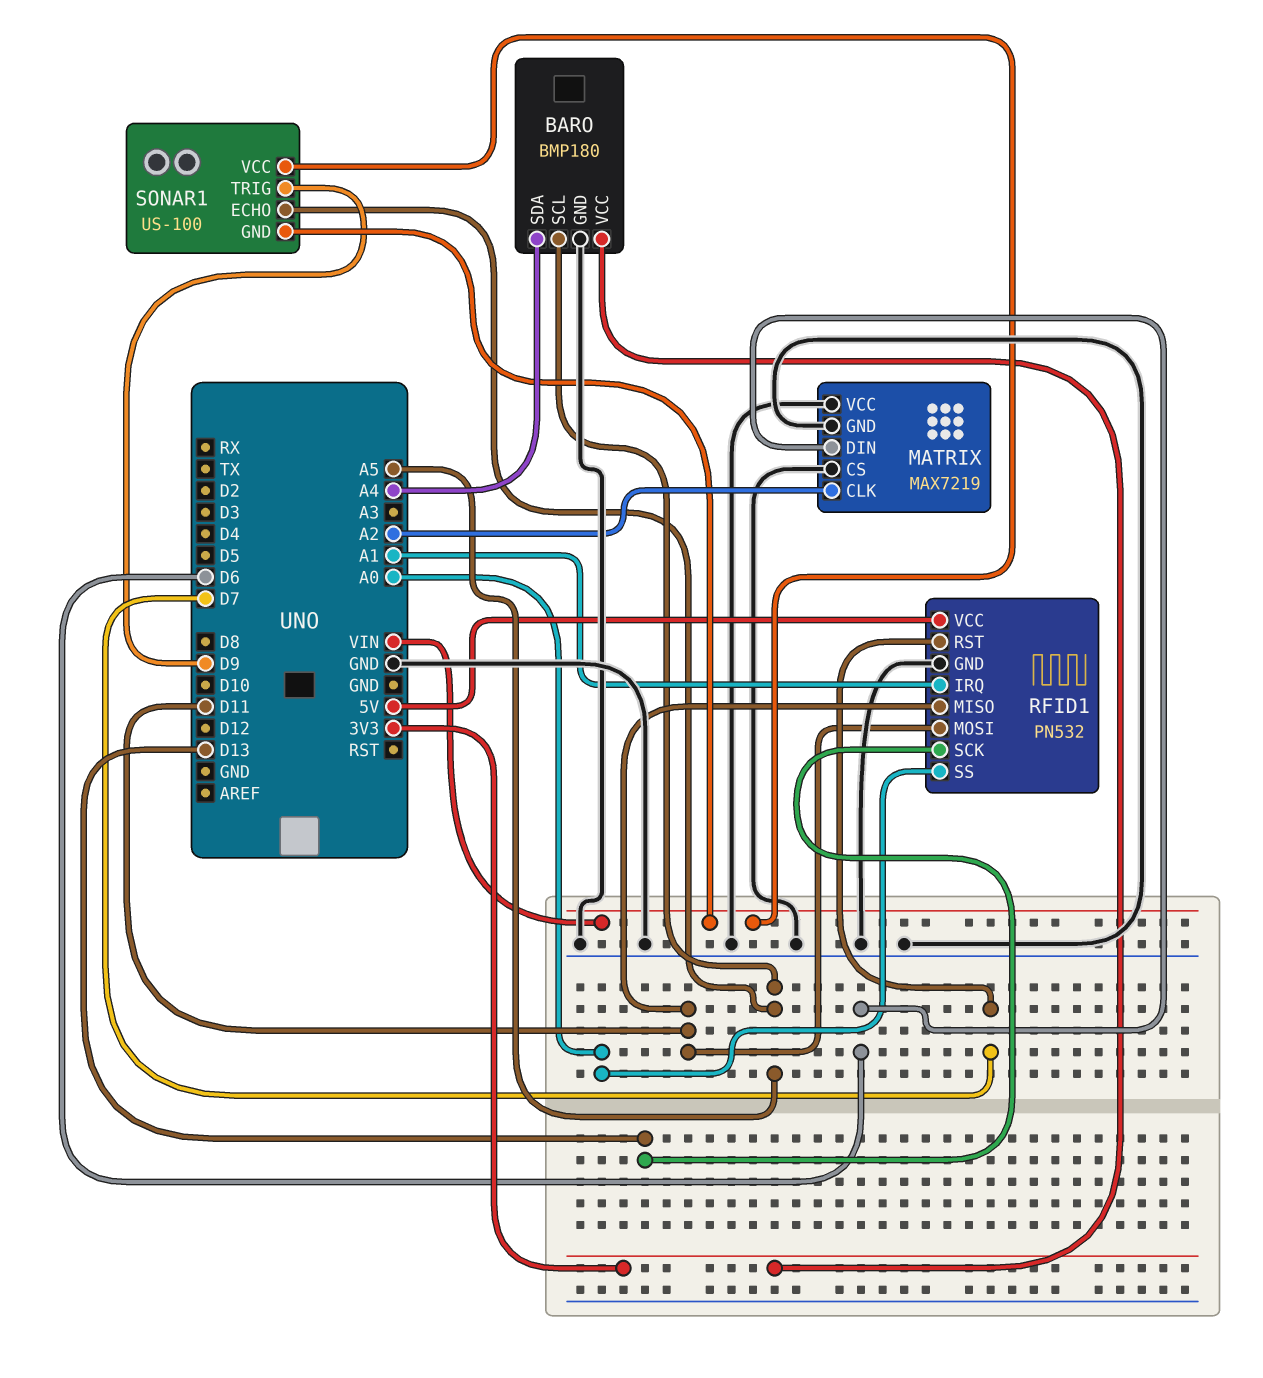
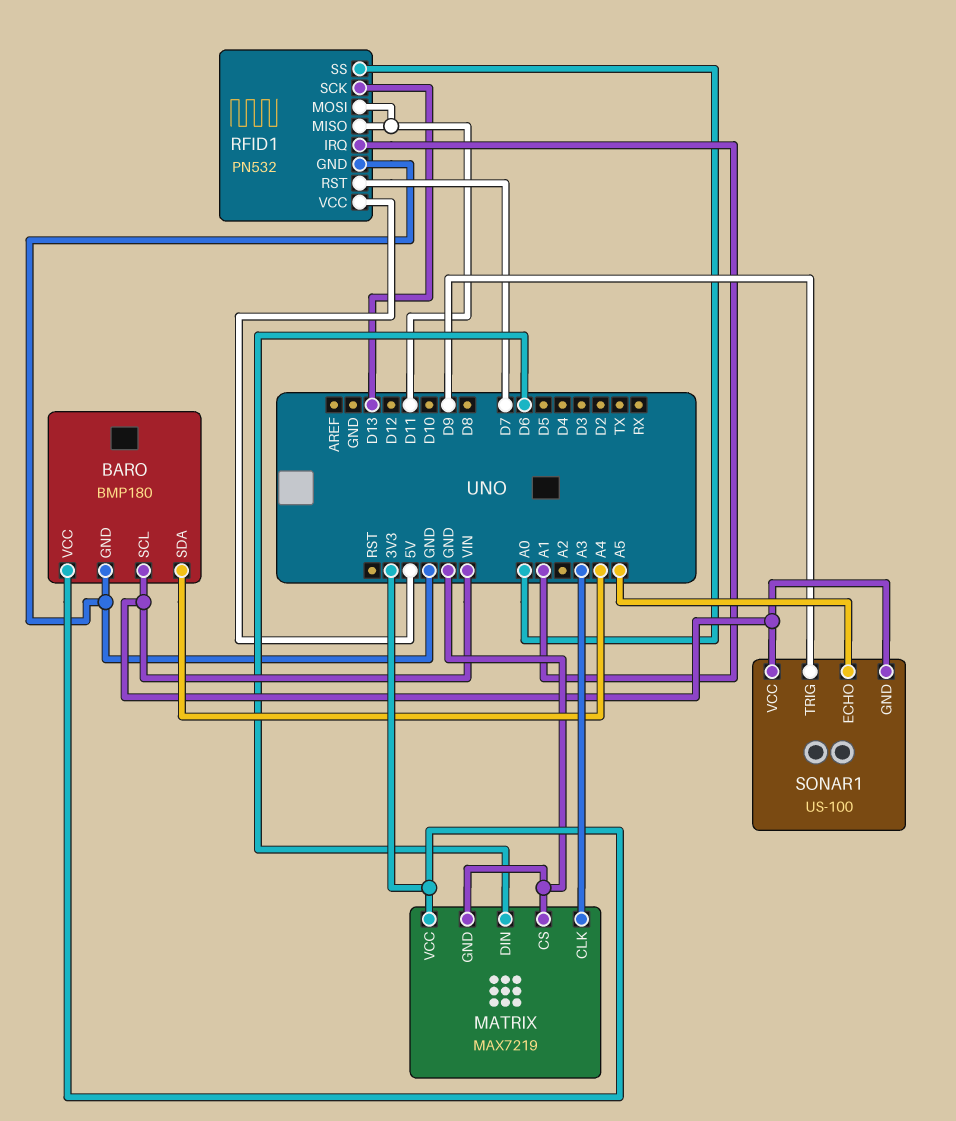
BARO pin SCL: A5 -> VIN
MATRIX pin CLK: A2 -> A3
MATRIX pin VCC: GND -> 3V3

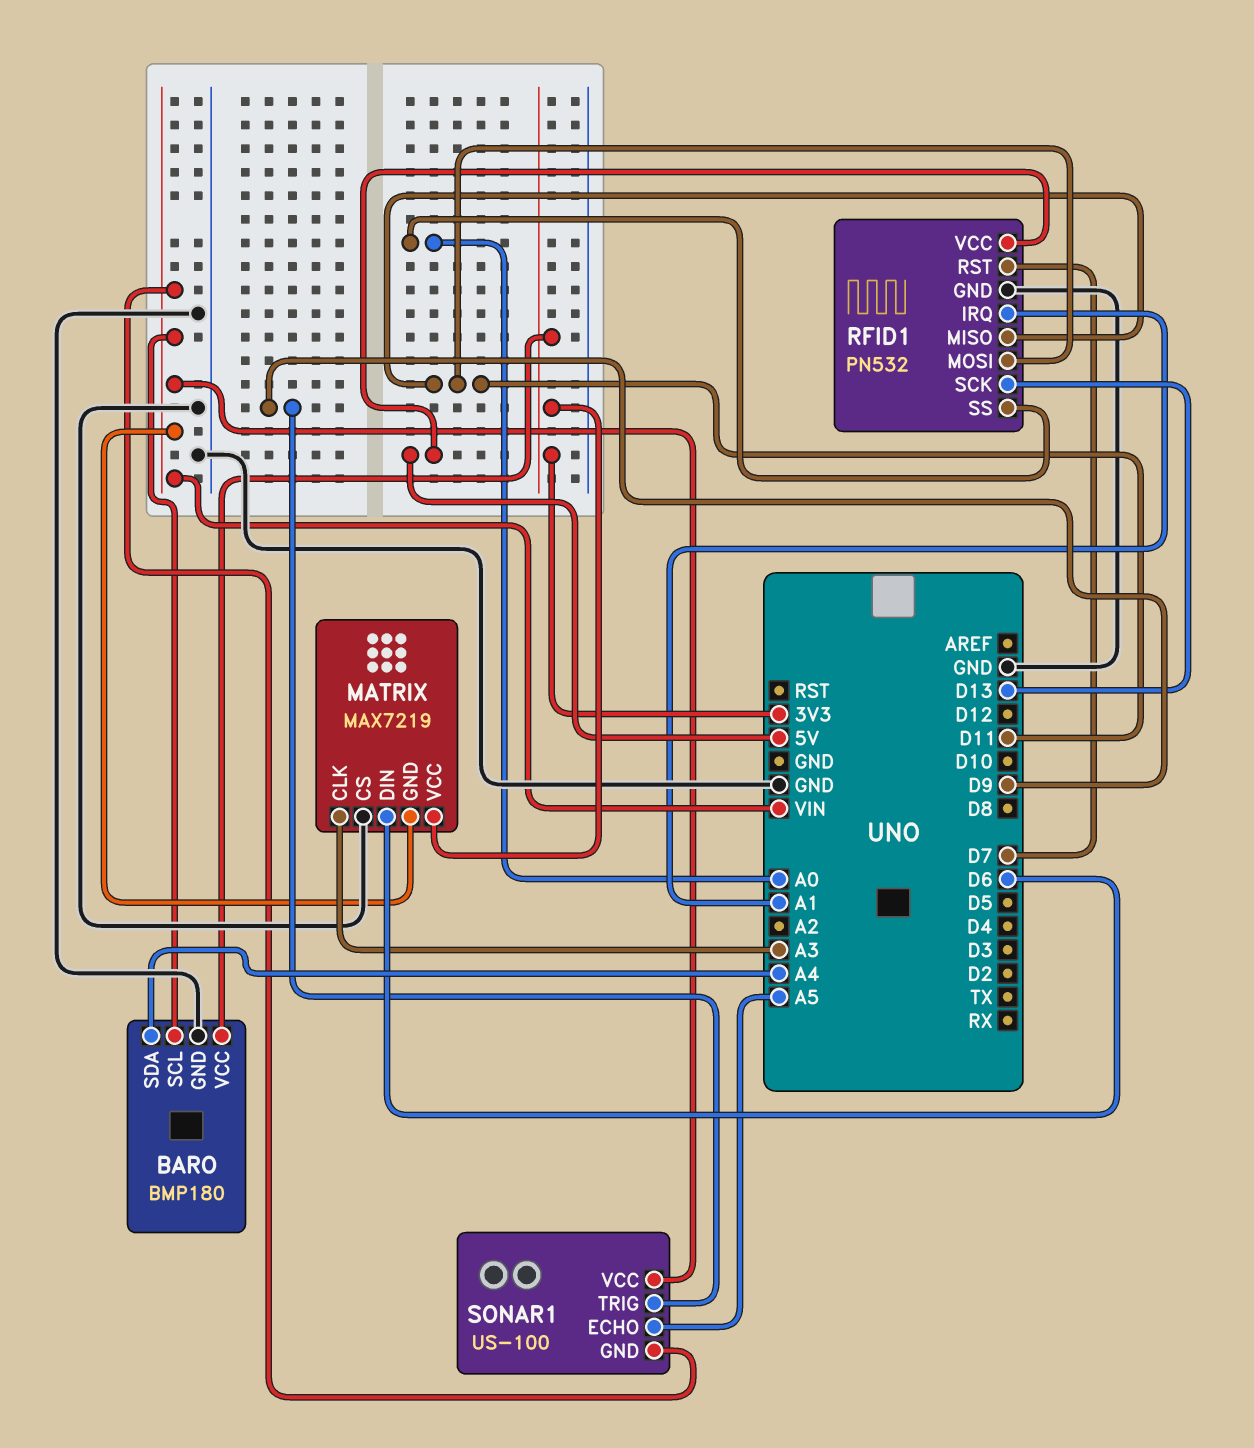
MATRIX pin GND: GND -> VIN

